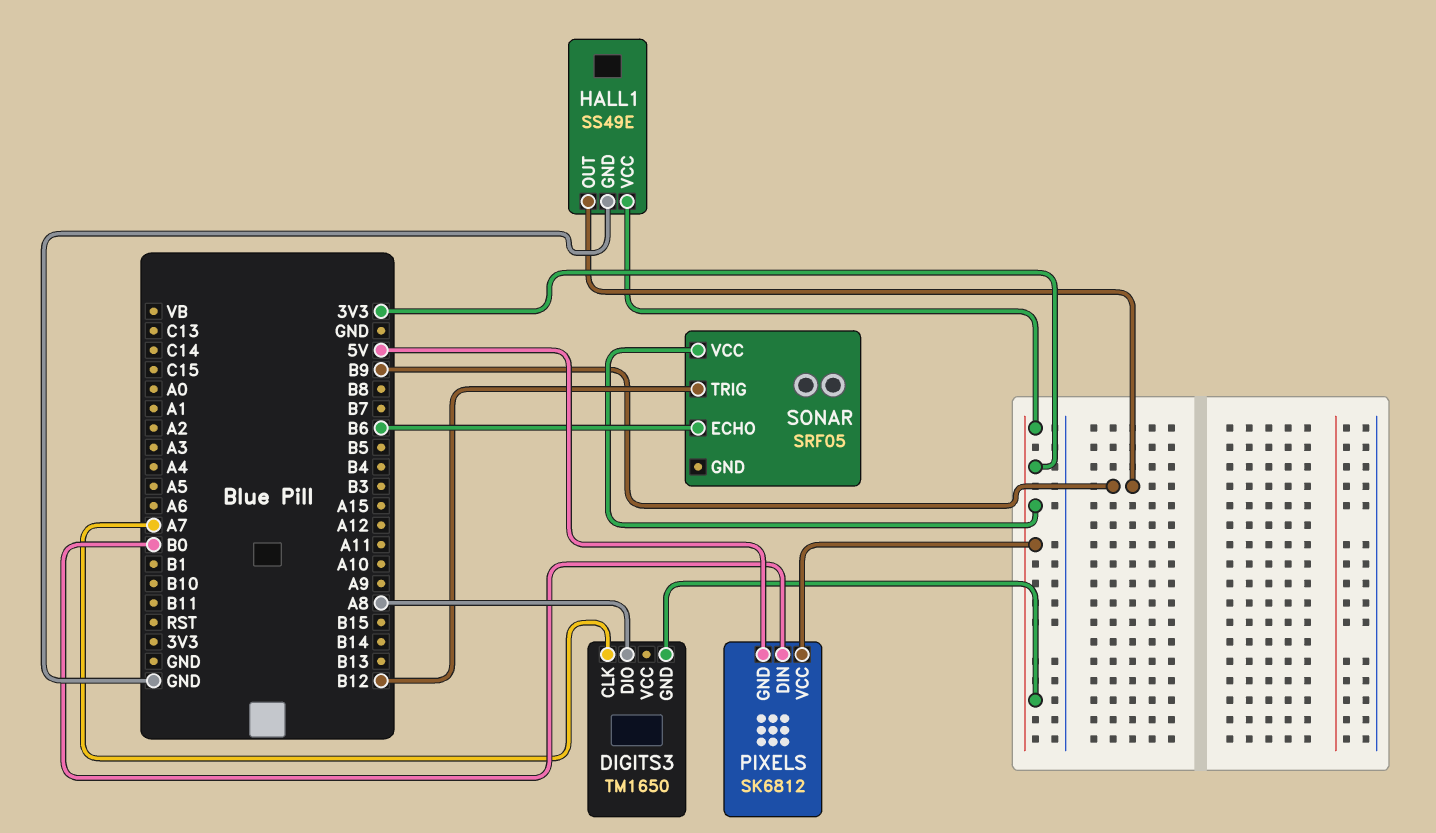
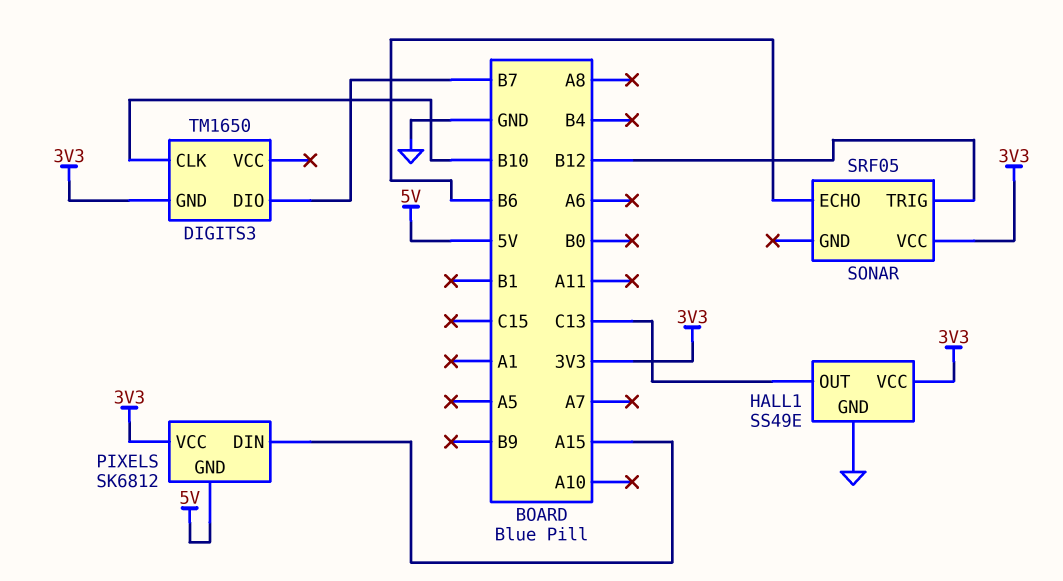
DIGITS3 pin CLK: A7 -> B10
DIGITS3 pin DIO: A8 -> B7
HALL1 pin OUT: B9 -> C13
PIXELS pin DIN: B0 -> A15

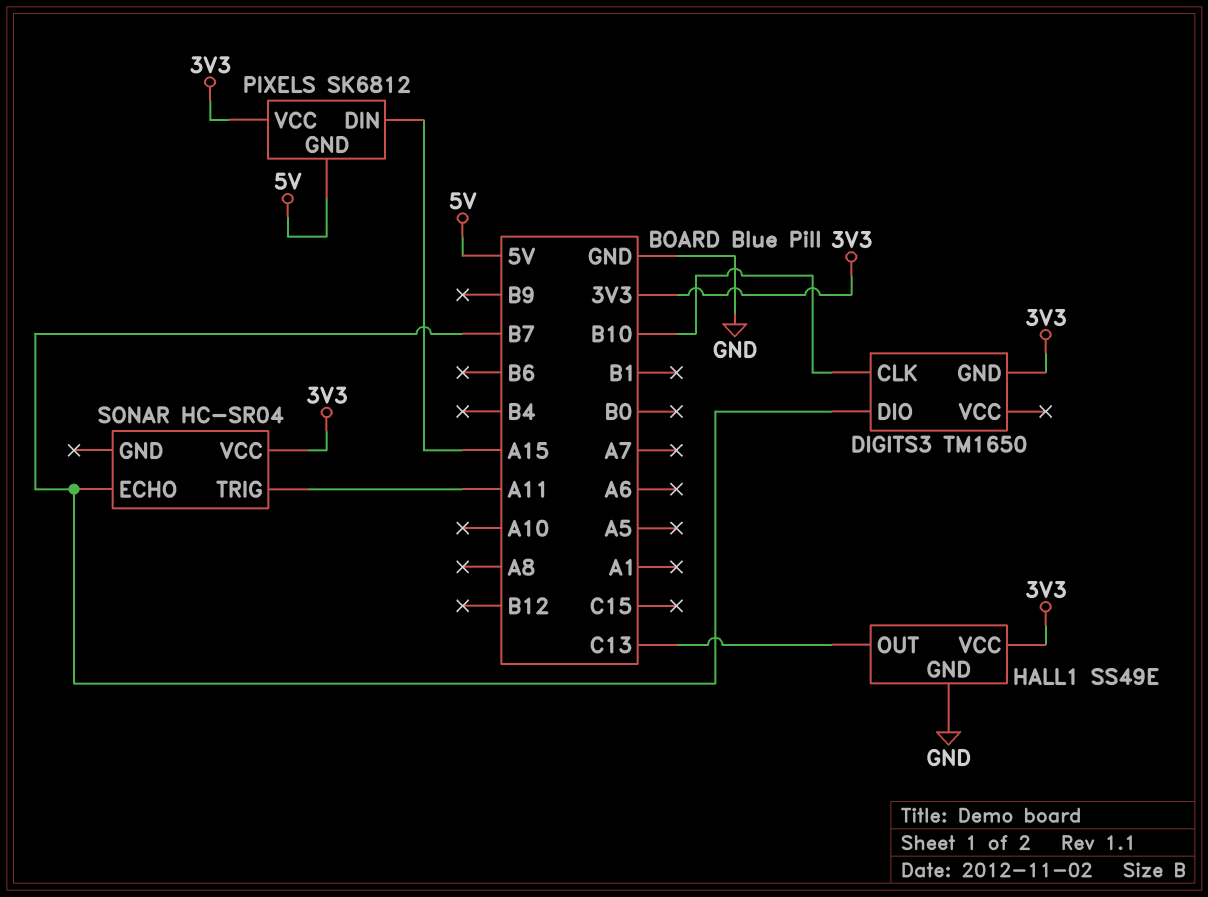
SONAR: SRF05 -> HC-SR04
SONAR pin ECHO: B6 -> B7
SONAR pin TRIG: B12 -> A11

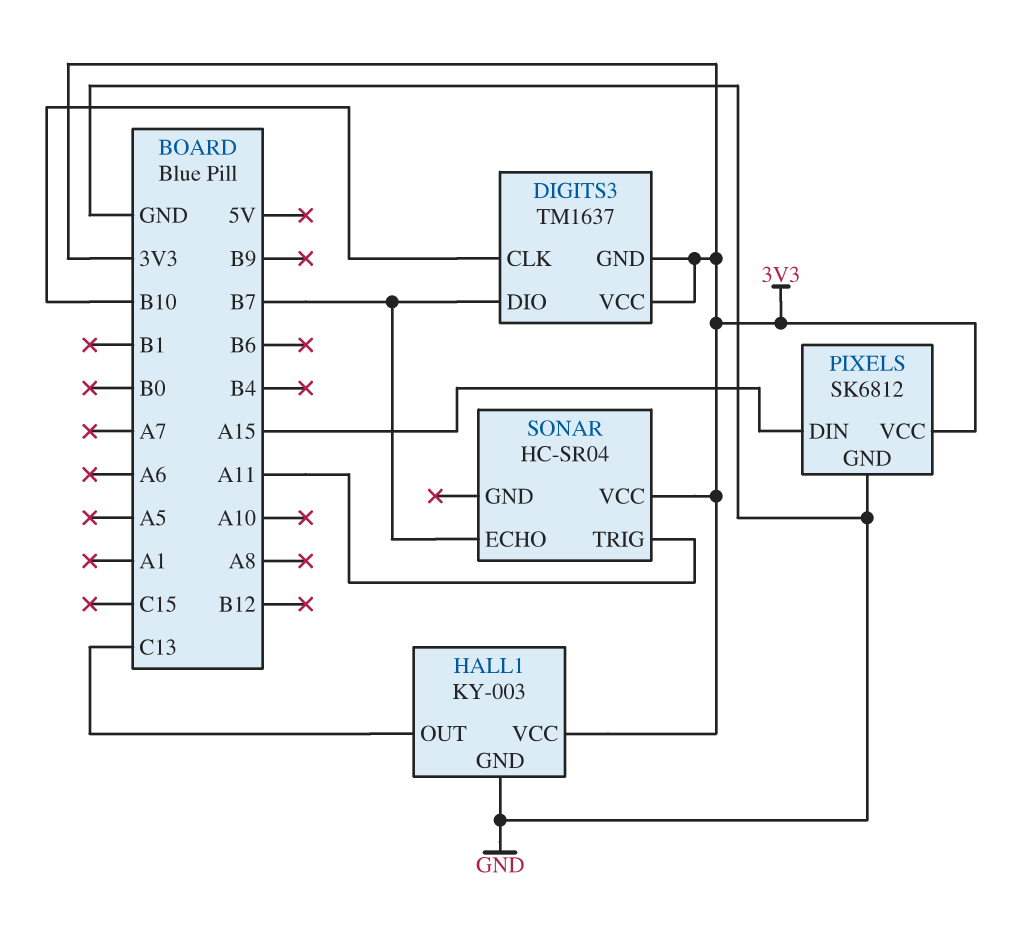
DIGITS3: TM1650 -> TM1637
DIGITS3 pin VCC: none -> 3V3
HALL1: SS49E -> KY-003
PIXELS pin GND: 5V -> GND

